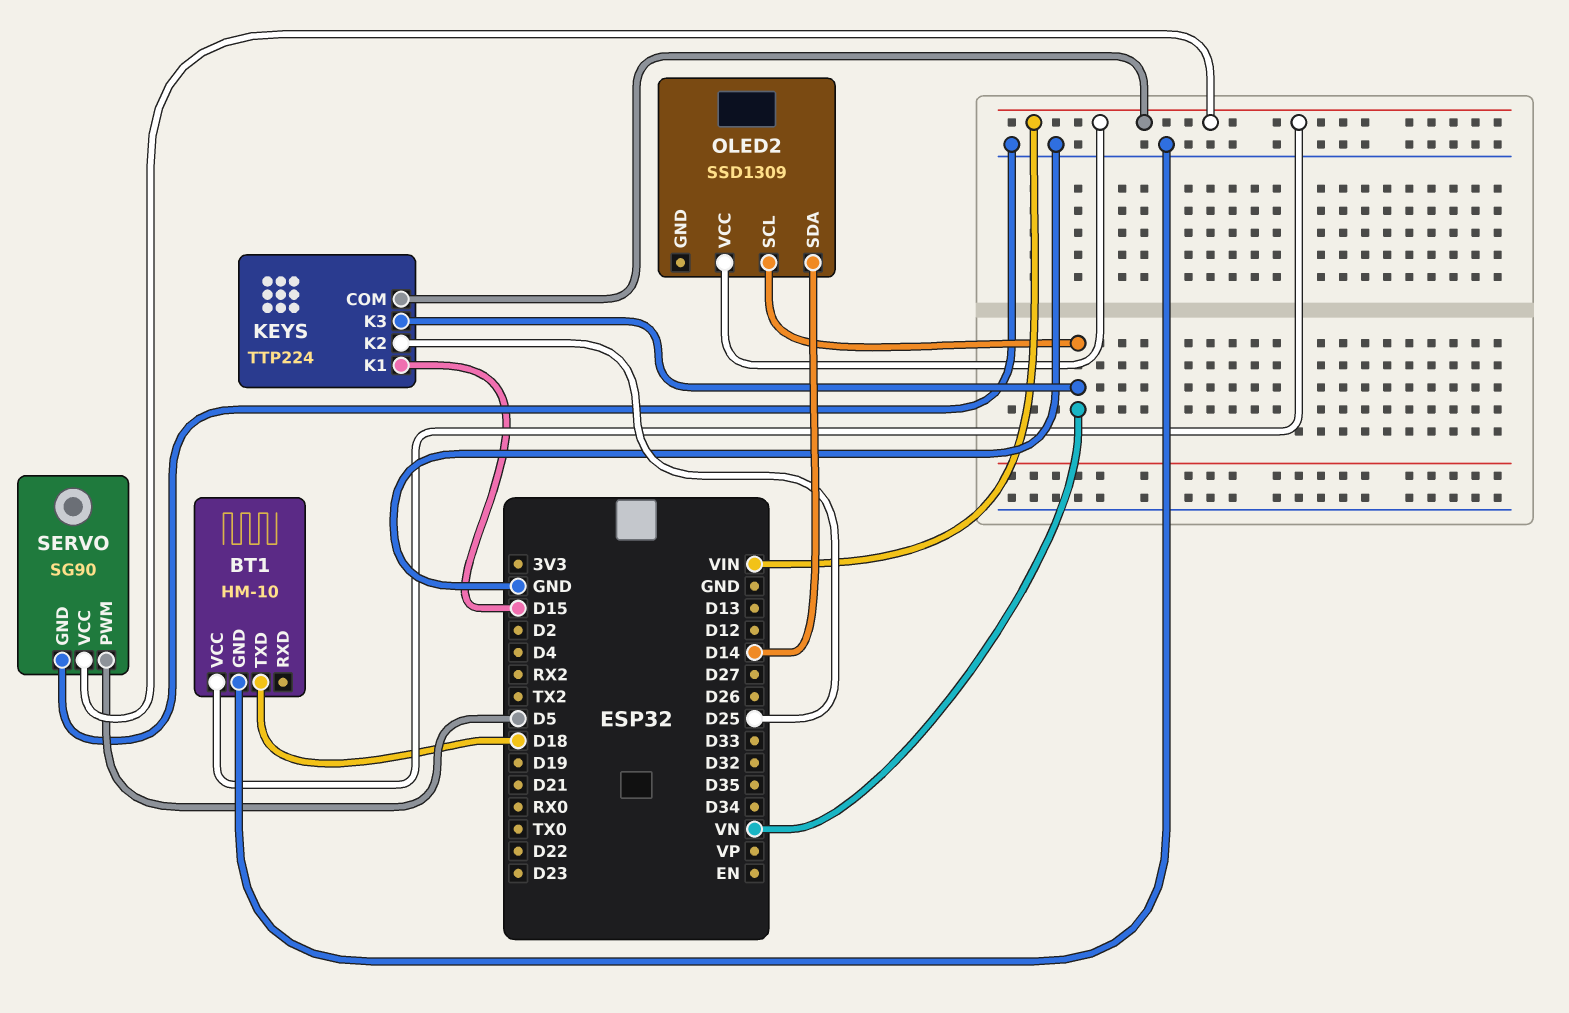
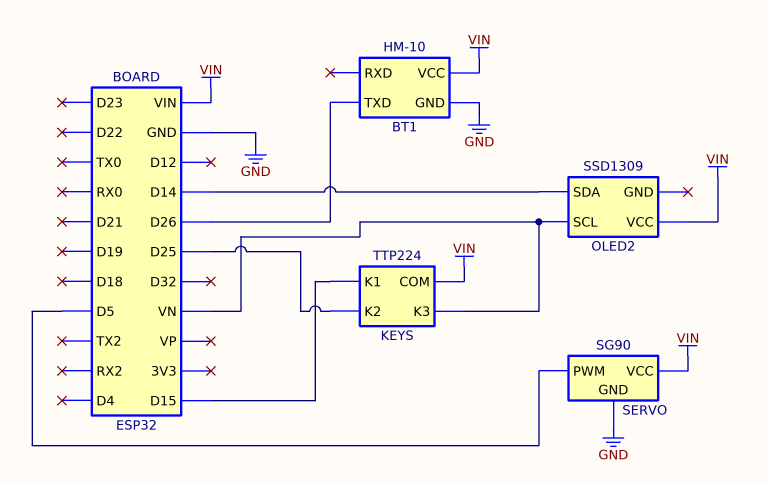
BT1 pin TXD: D18 -> D26

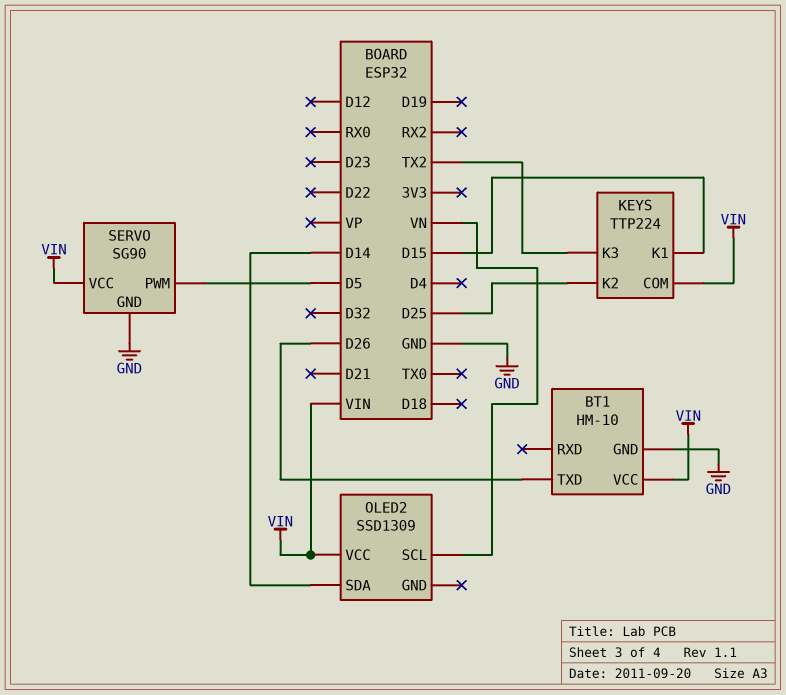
KEYS pin K3: VN -> TX2

